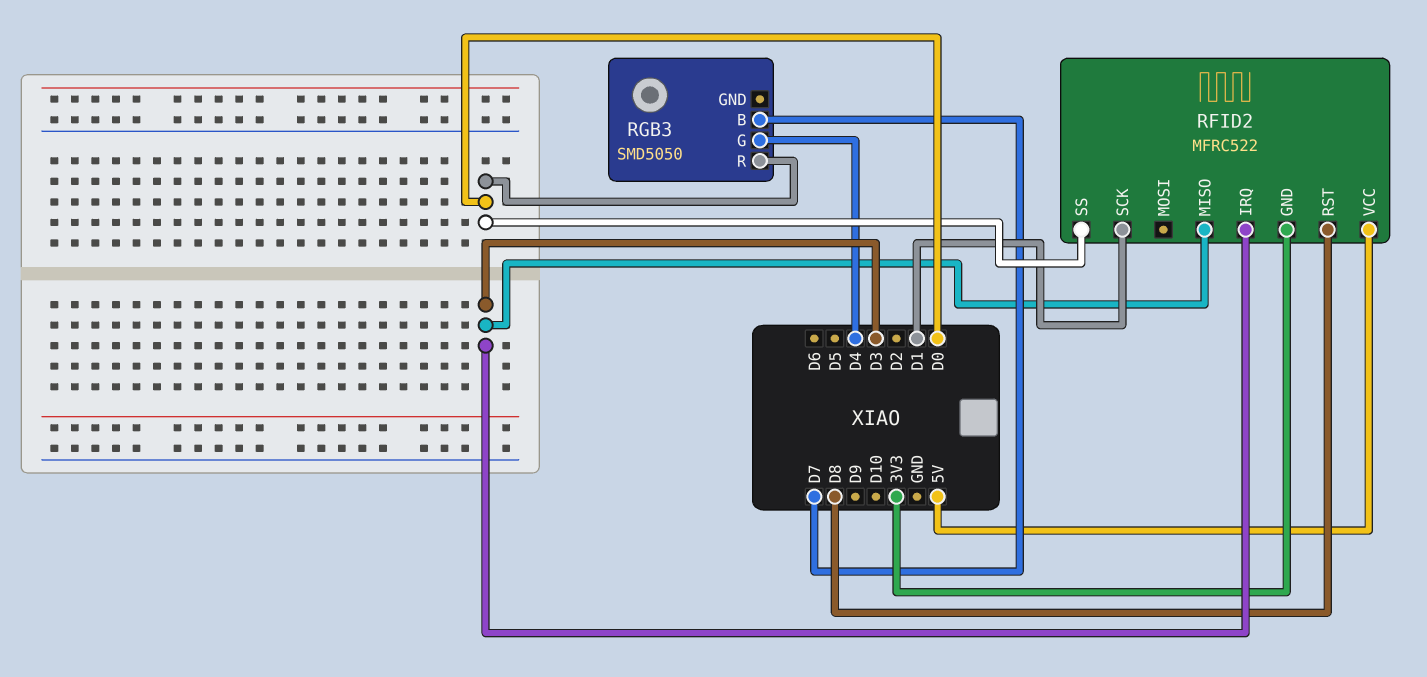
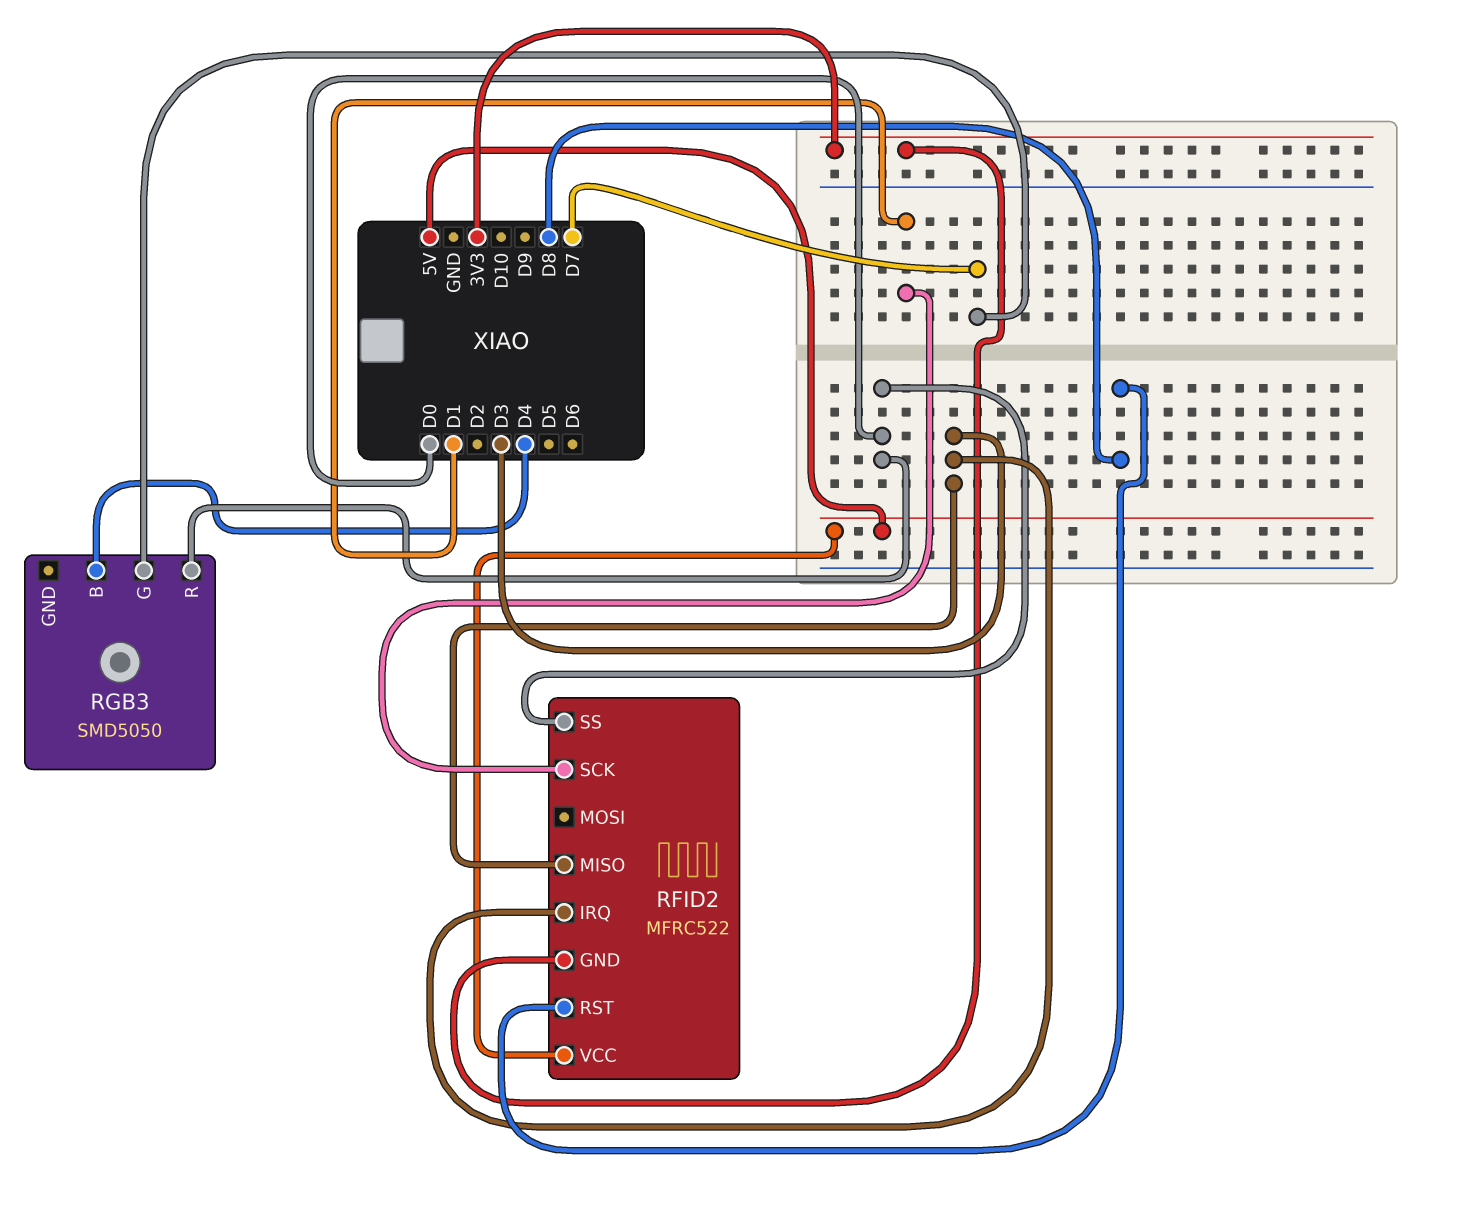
RGB3 pin B: D7 -> D4
RGB3 pin G: D4 -> D7

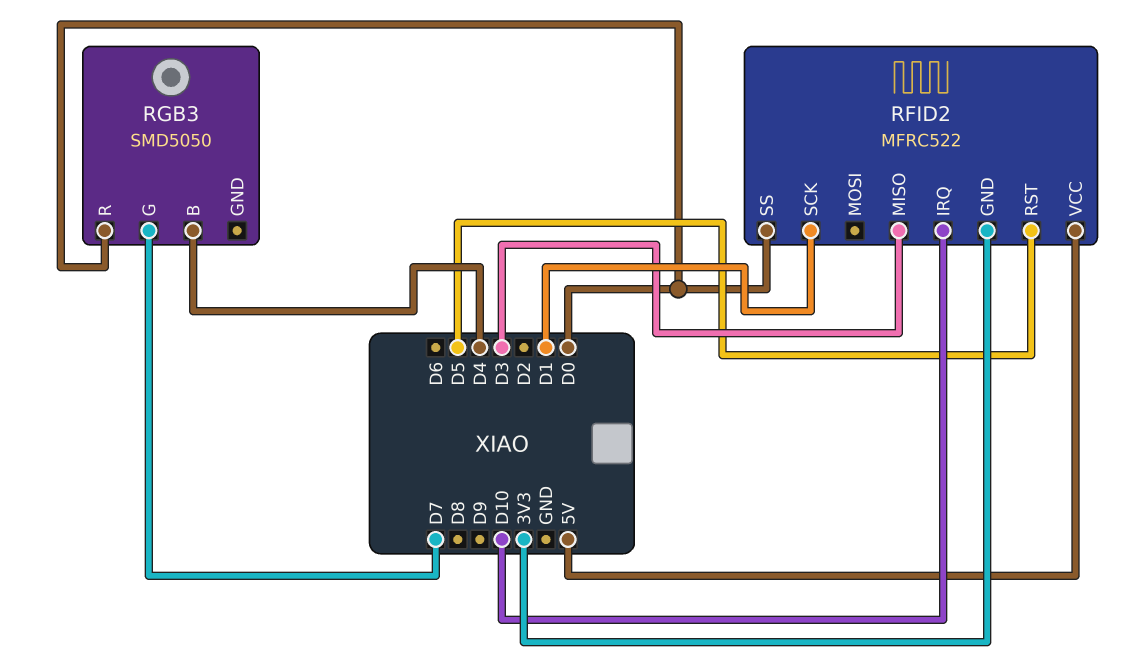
RFID2 pin IRQ: D3 -> D10
RFID2 pin RST: D8 -> D5

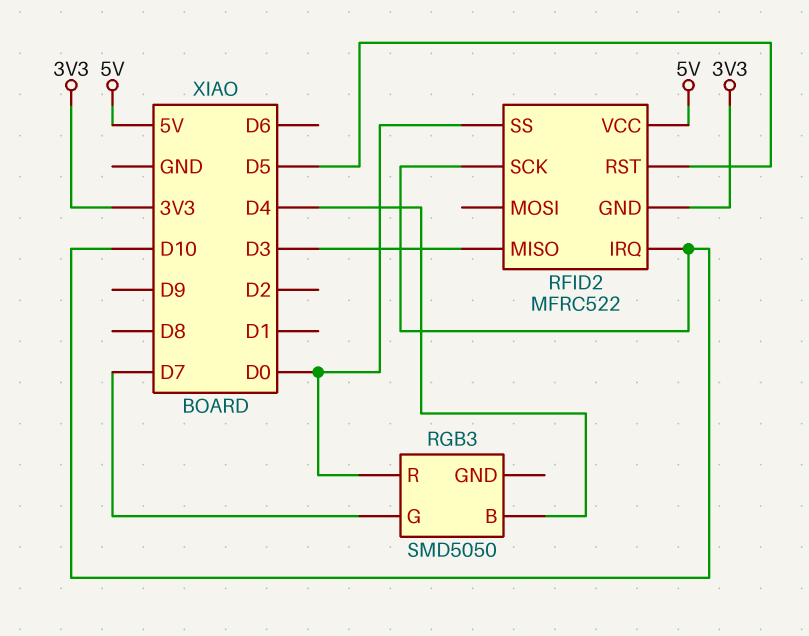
RFID2 pin SCK: D1 -> D10

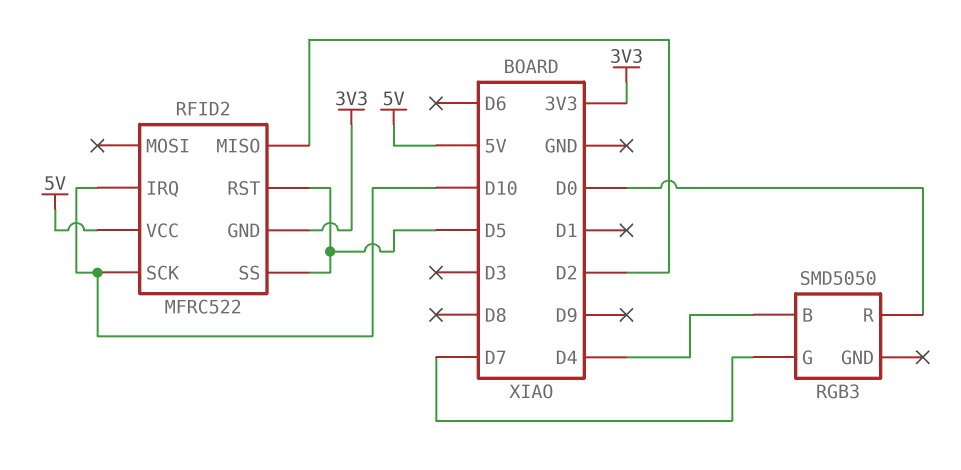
RFID2 pin MISO: D3 -> D2
RFID2 pin SS: D0 -> D5

